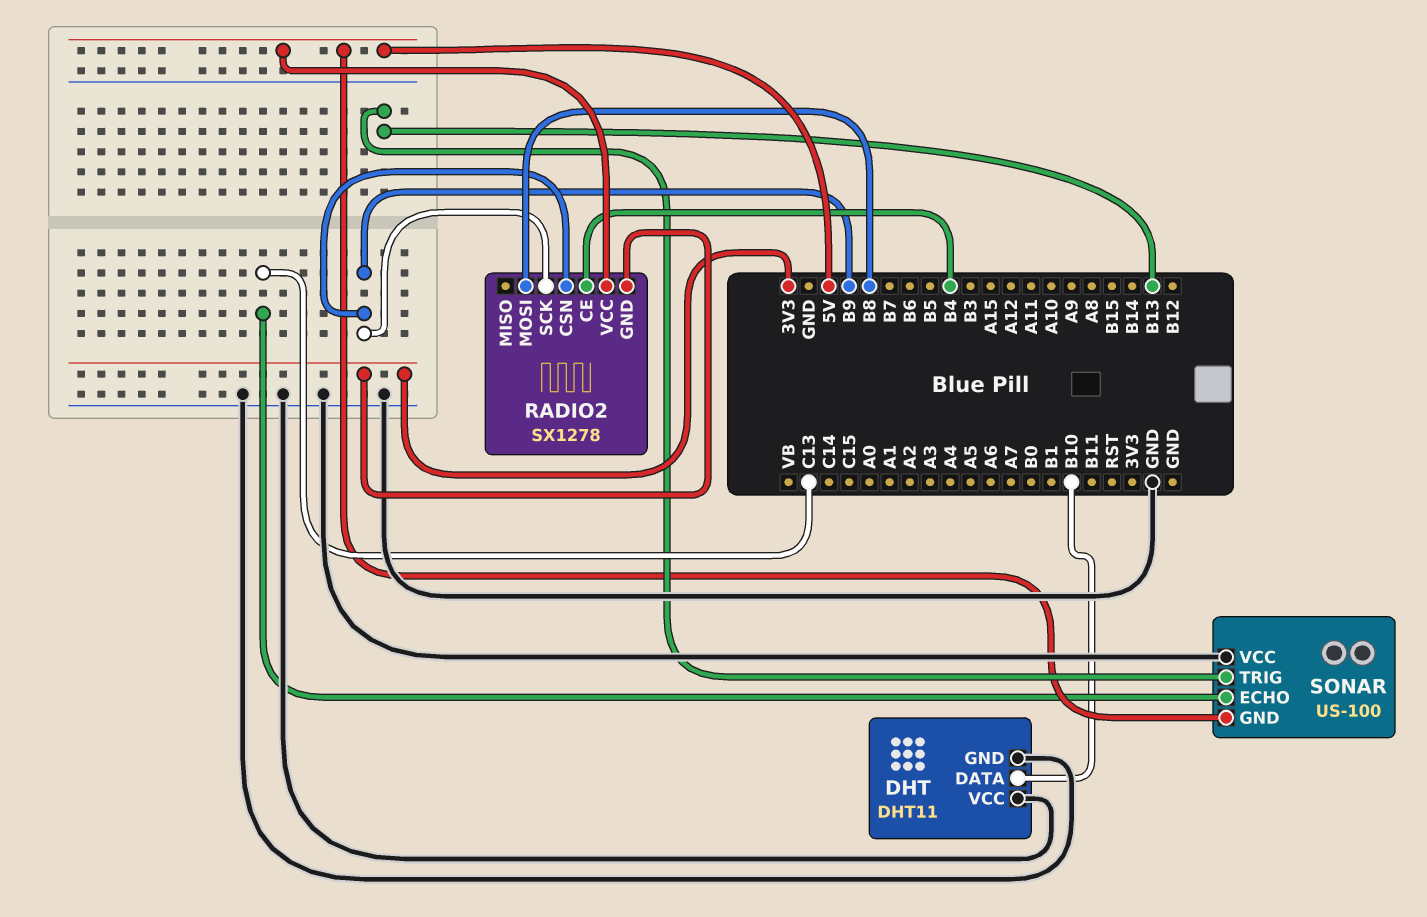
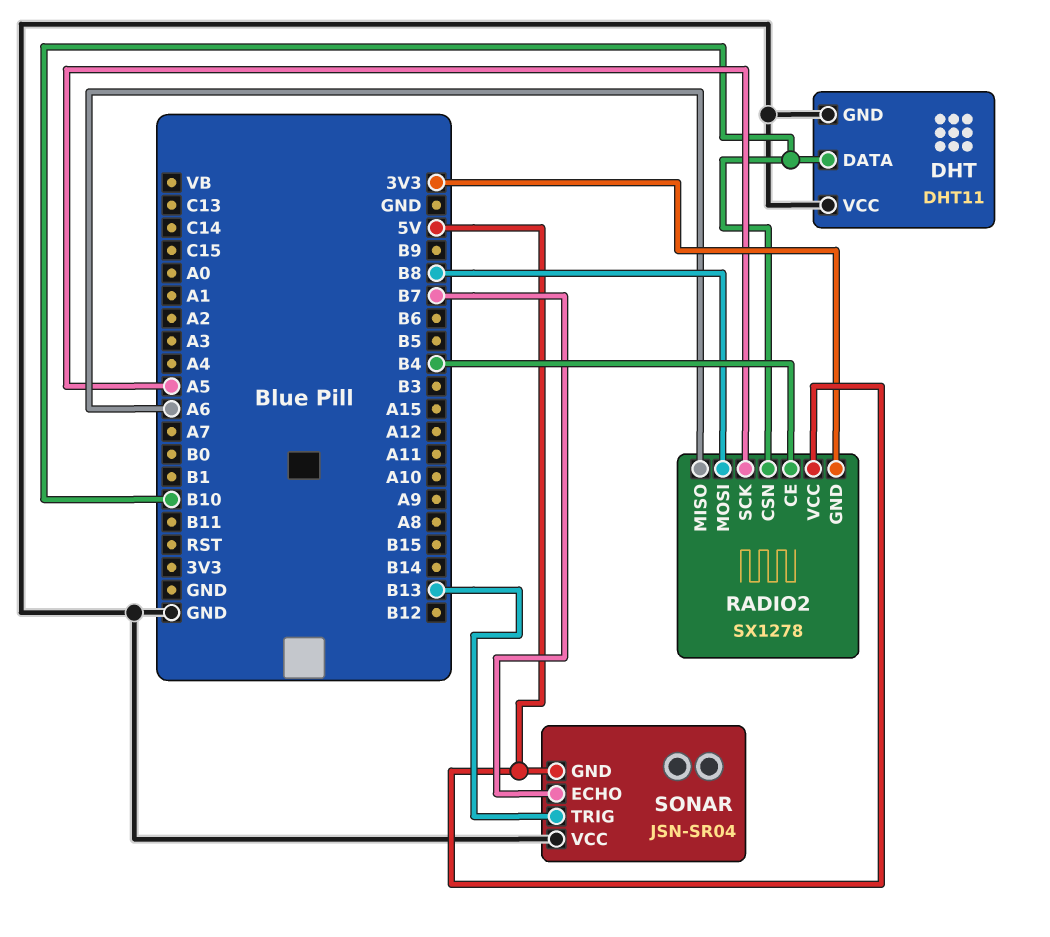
RADIO2 pin CSN: B9 -> B10
RADIO2 pin MISO: none -> A6
RADIO2 pin SCK: B9 -> A5
SONAR: US-100 -> JSN-SR04
SONAR pin ECHO: C13 -> B7

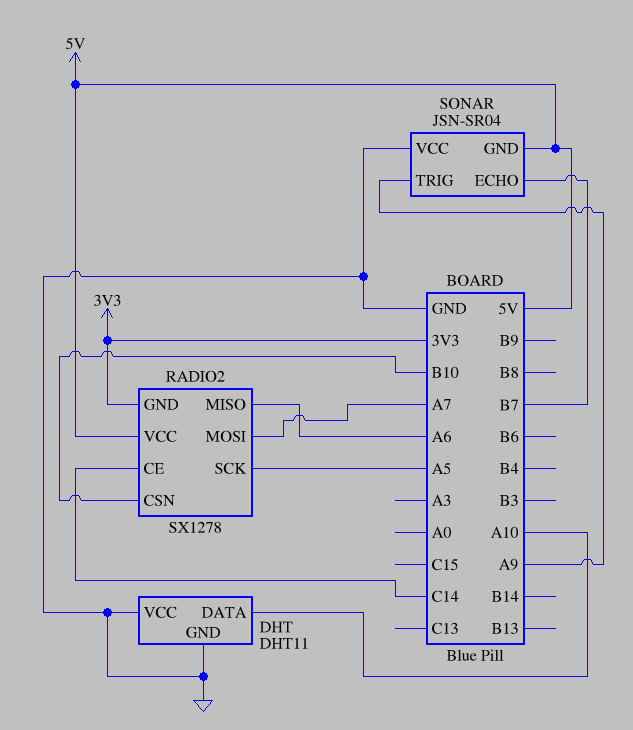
DHT pin DATA: B10 -> A10
RADIO2 pin CE: B4 -> C14
RADIO2 pin MOSI: B8 -> A7
SONAR pin TRIG: B13 -> A9

